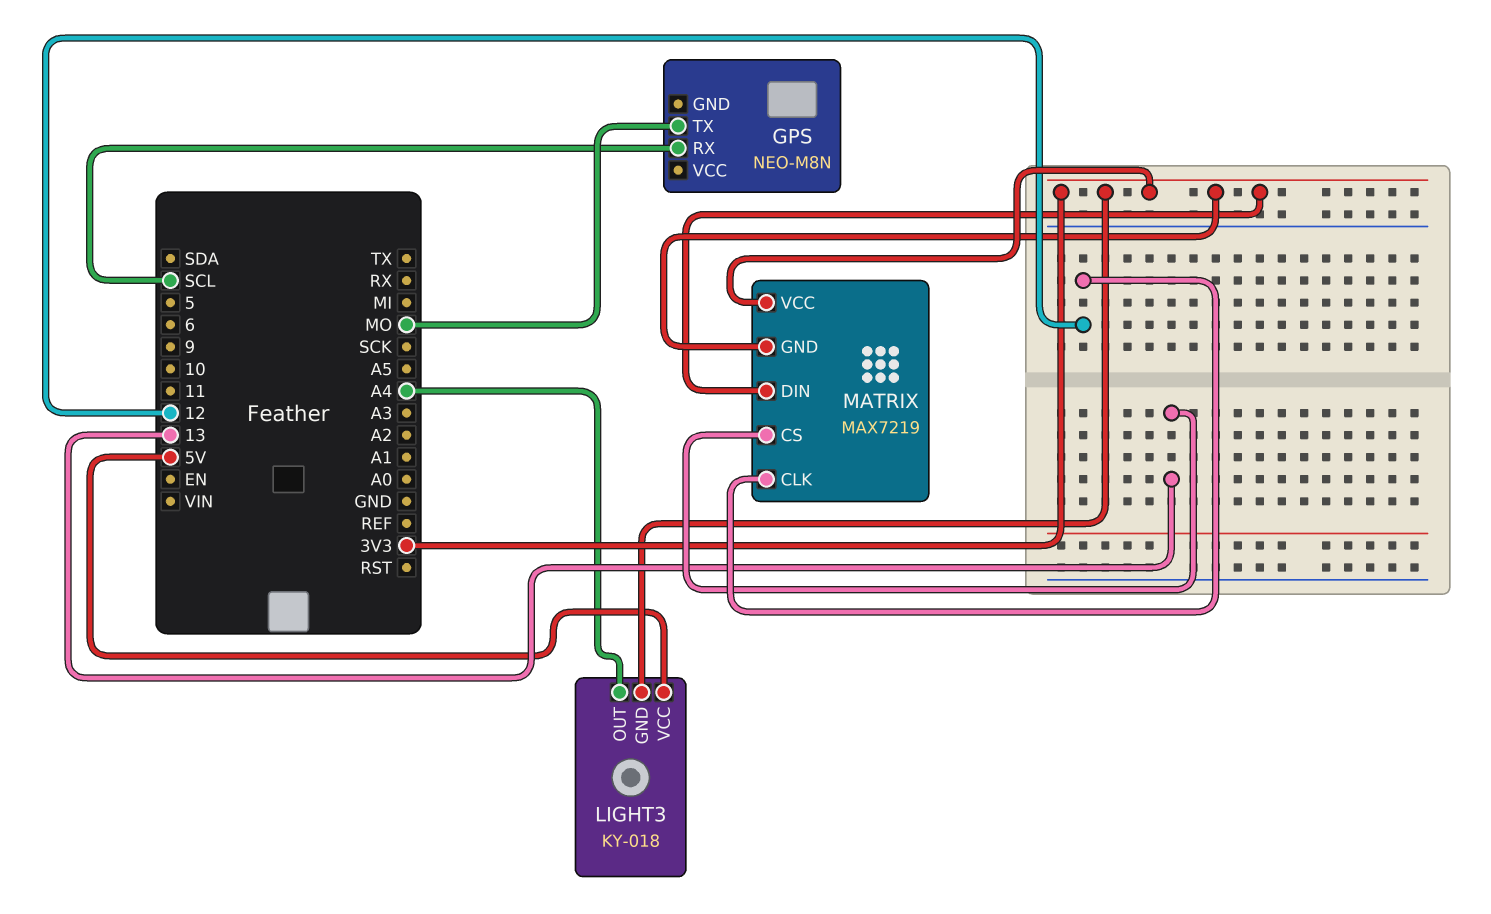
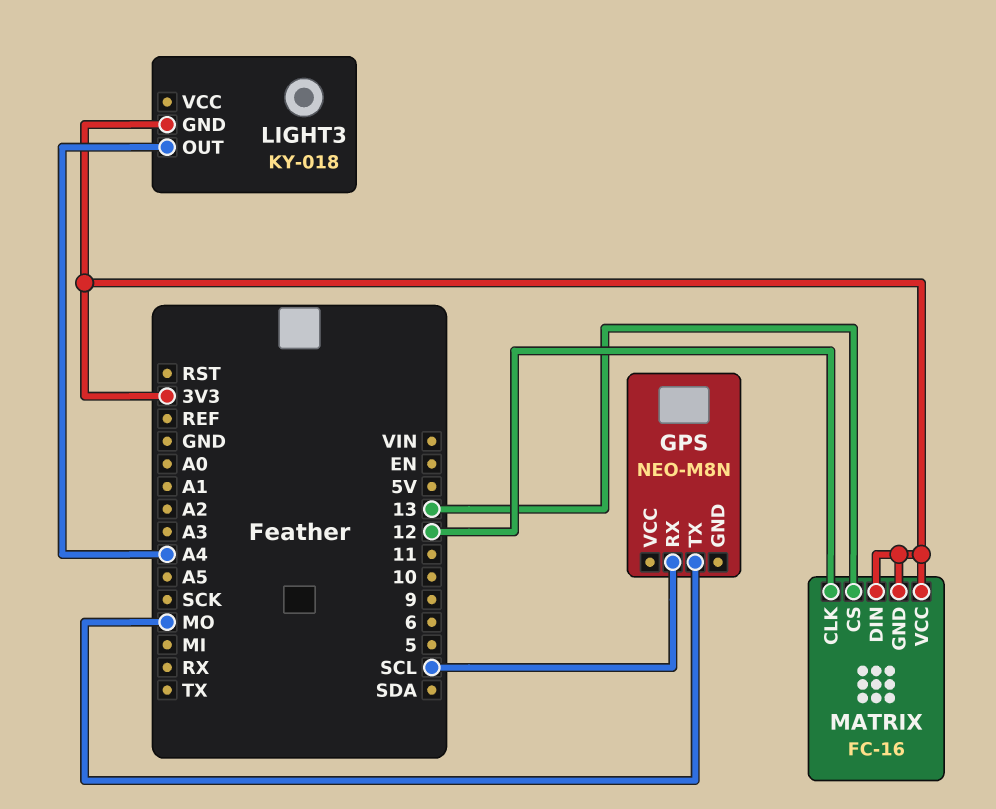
LIGHT3 pin VCC: 5V -> none
MATRIX: MAX7219 -> FC-16

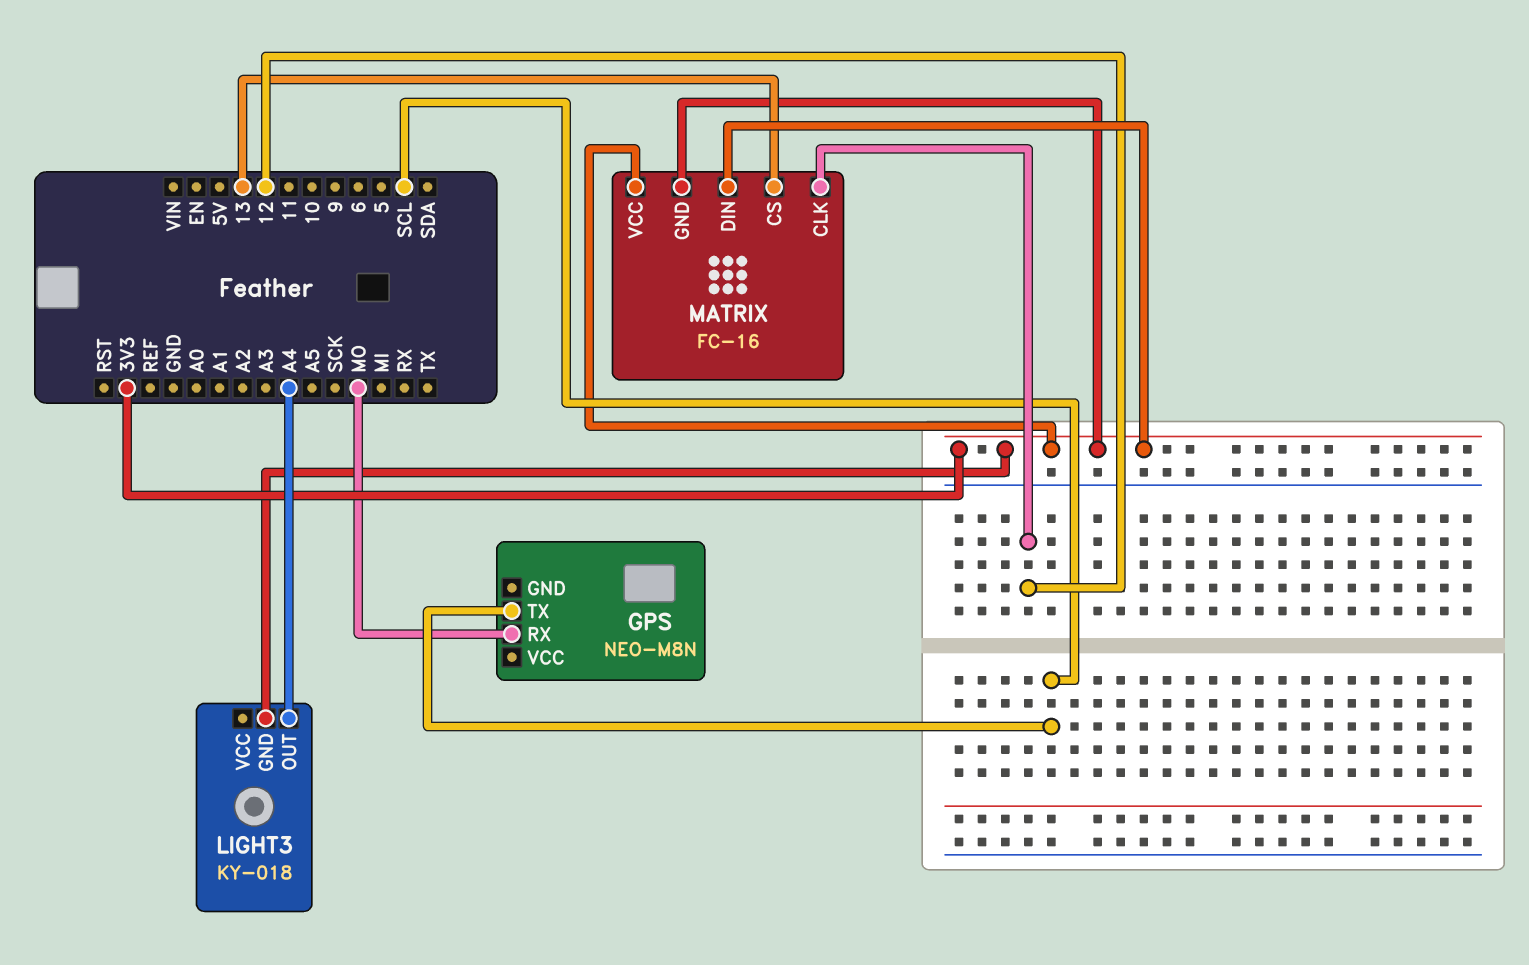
GPS pin RX: SCL -> MO
GPS pin TX: MO -> SCL

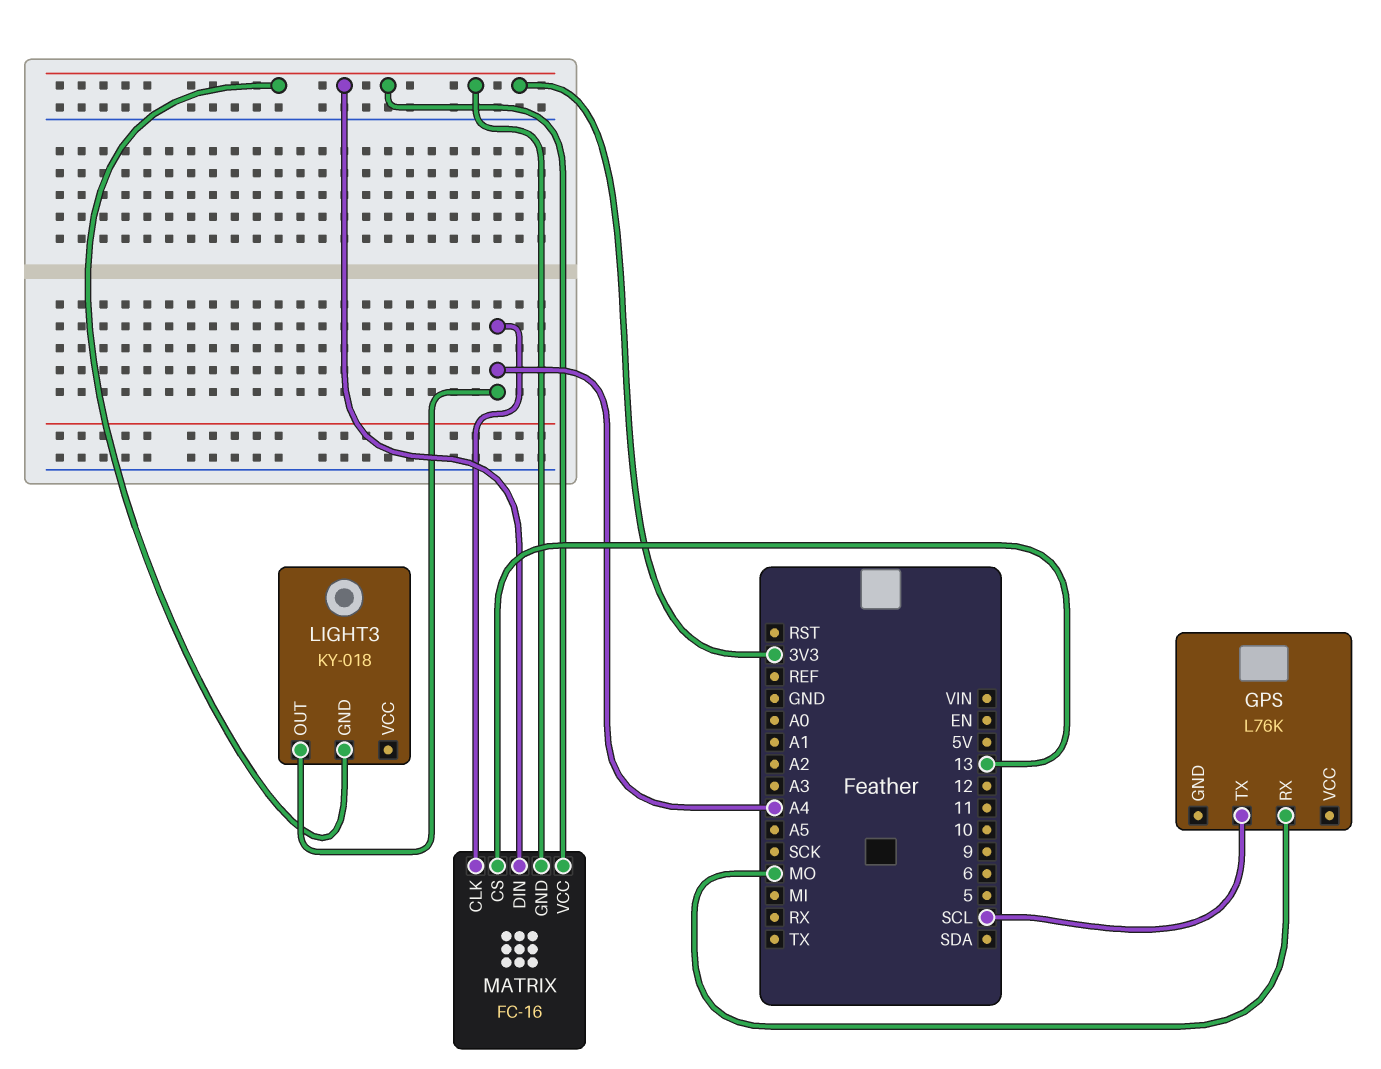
GPS: NEO-M8N -> L76K
MATRIX pin CLK: 12 -> A4

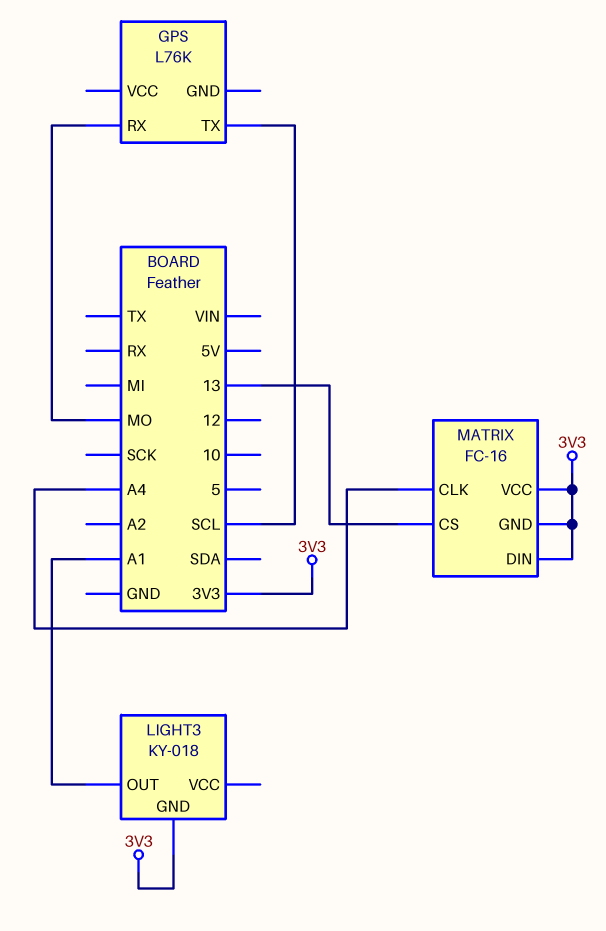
LIGHT3 pin OUT: A4 -> A1

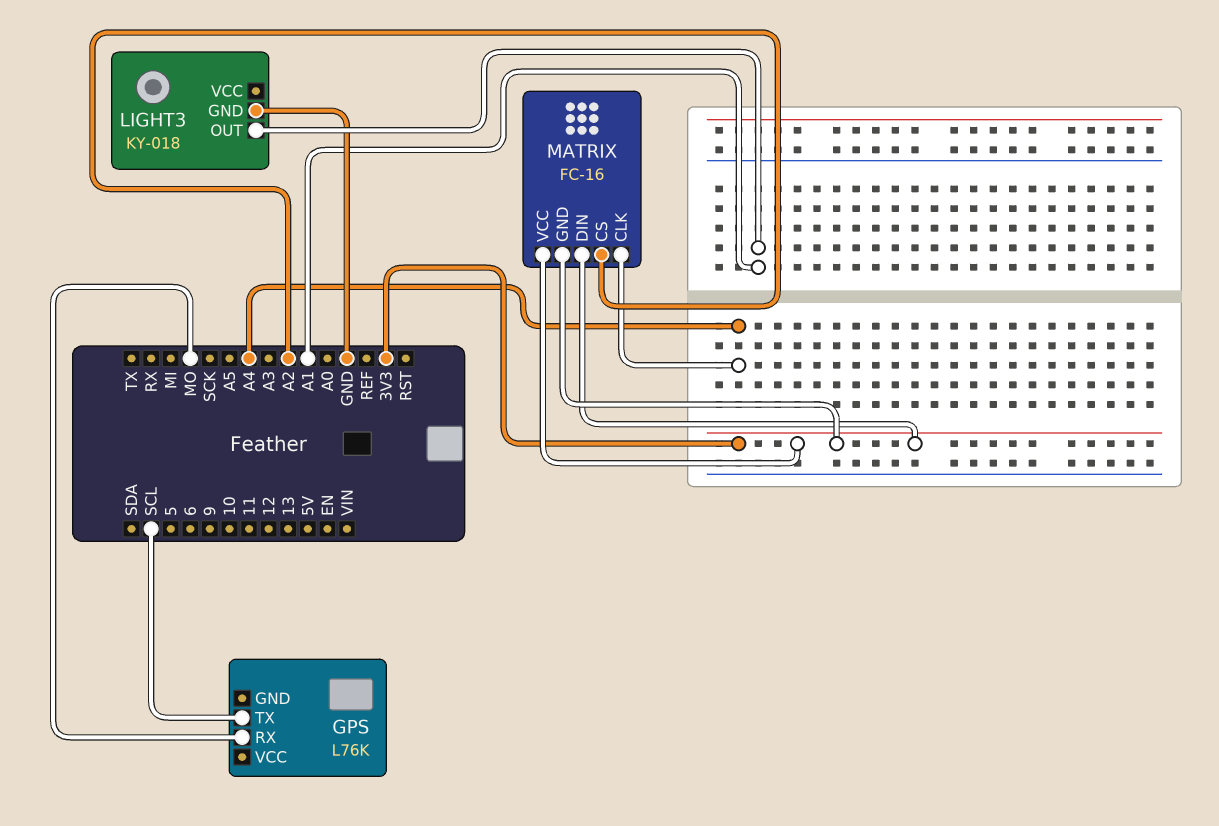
LIGHT3 pin GND: 3V3 -> GND
MATRIX pin CS: 13 -> A2

